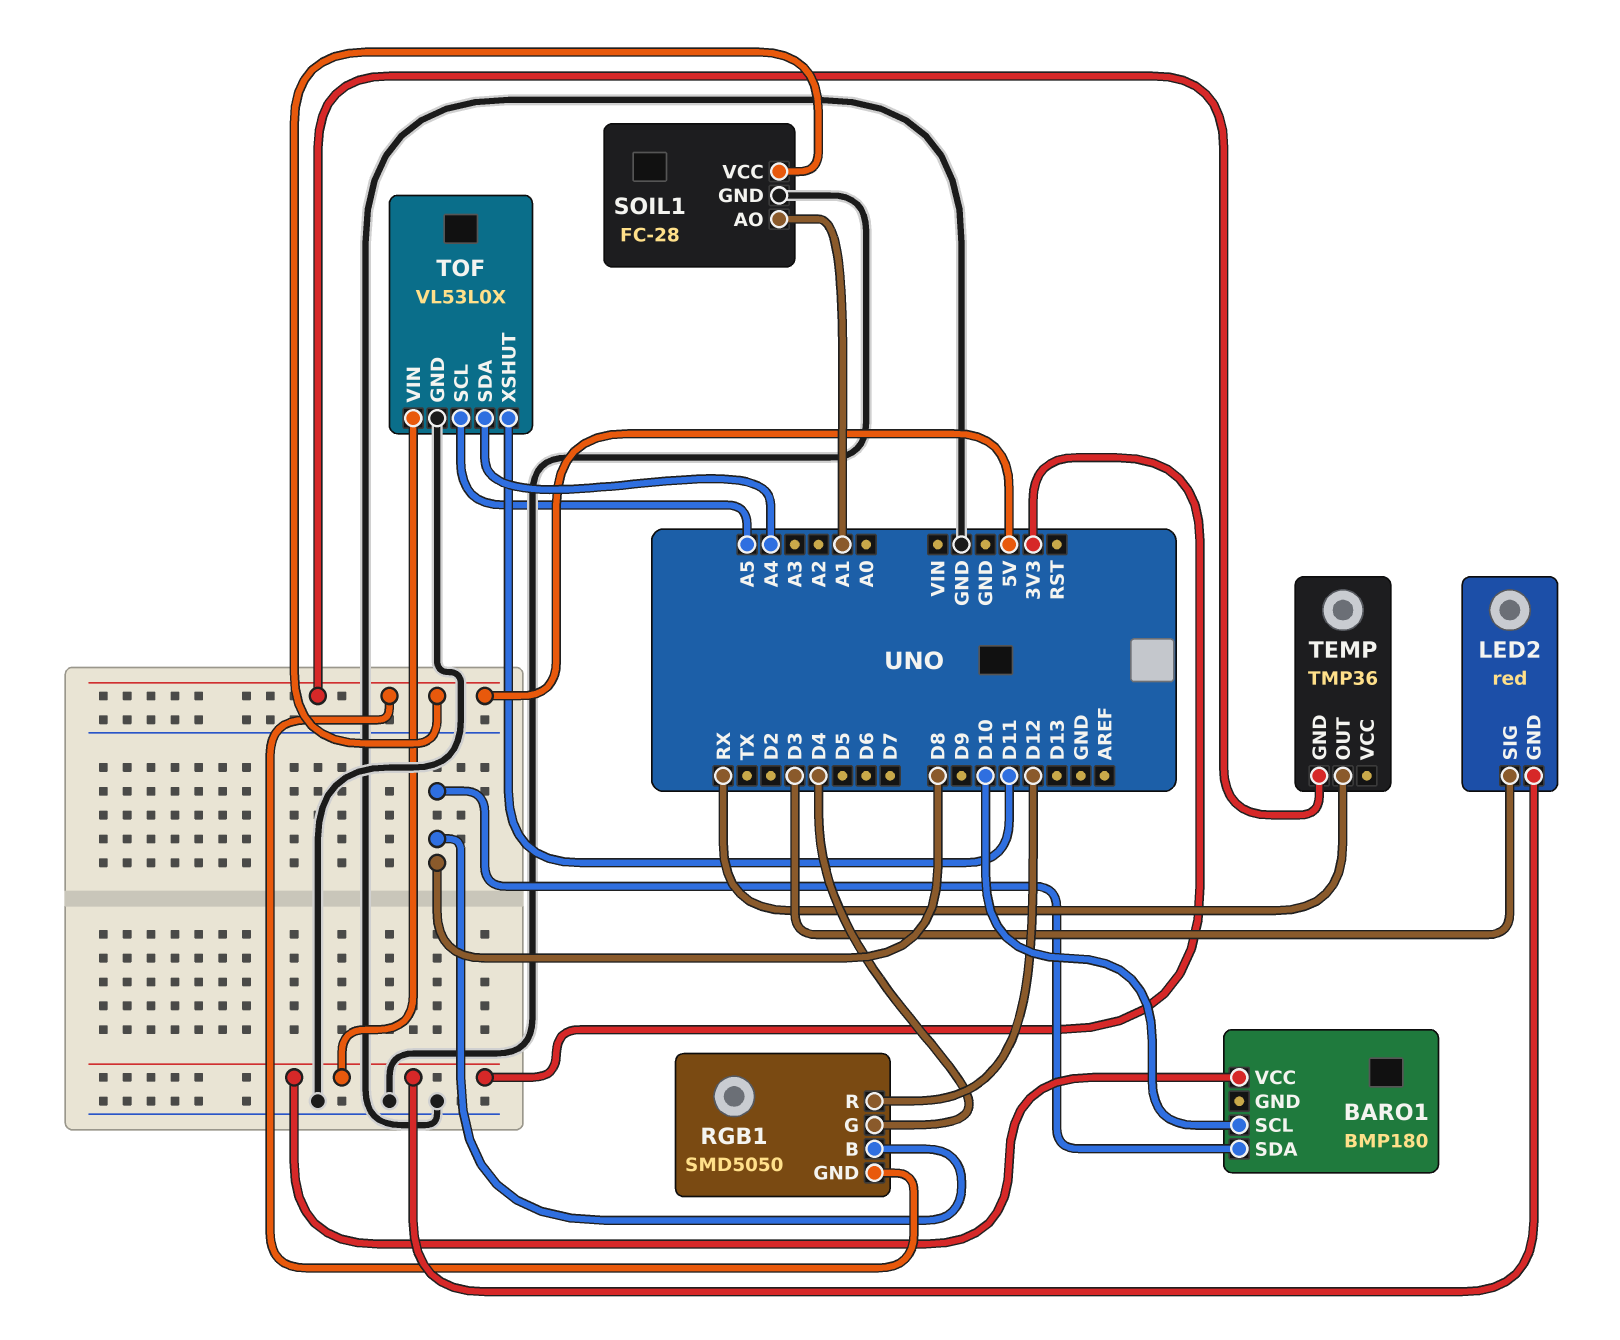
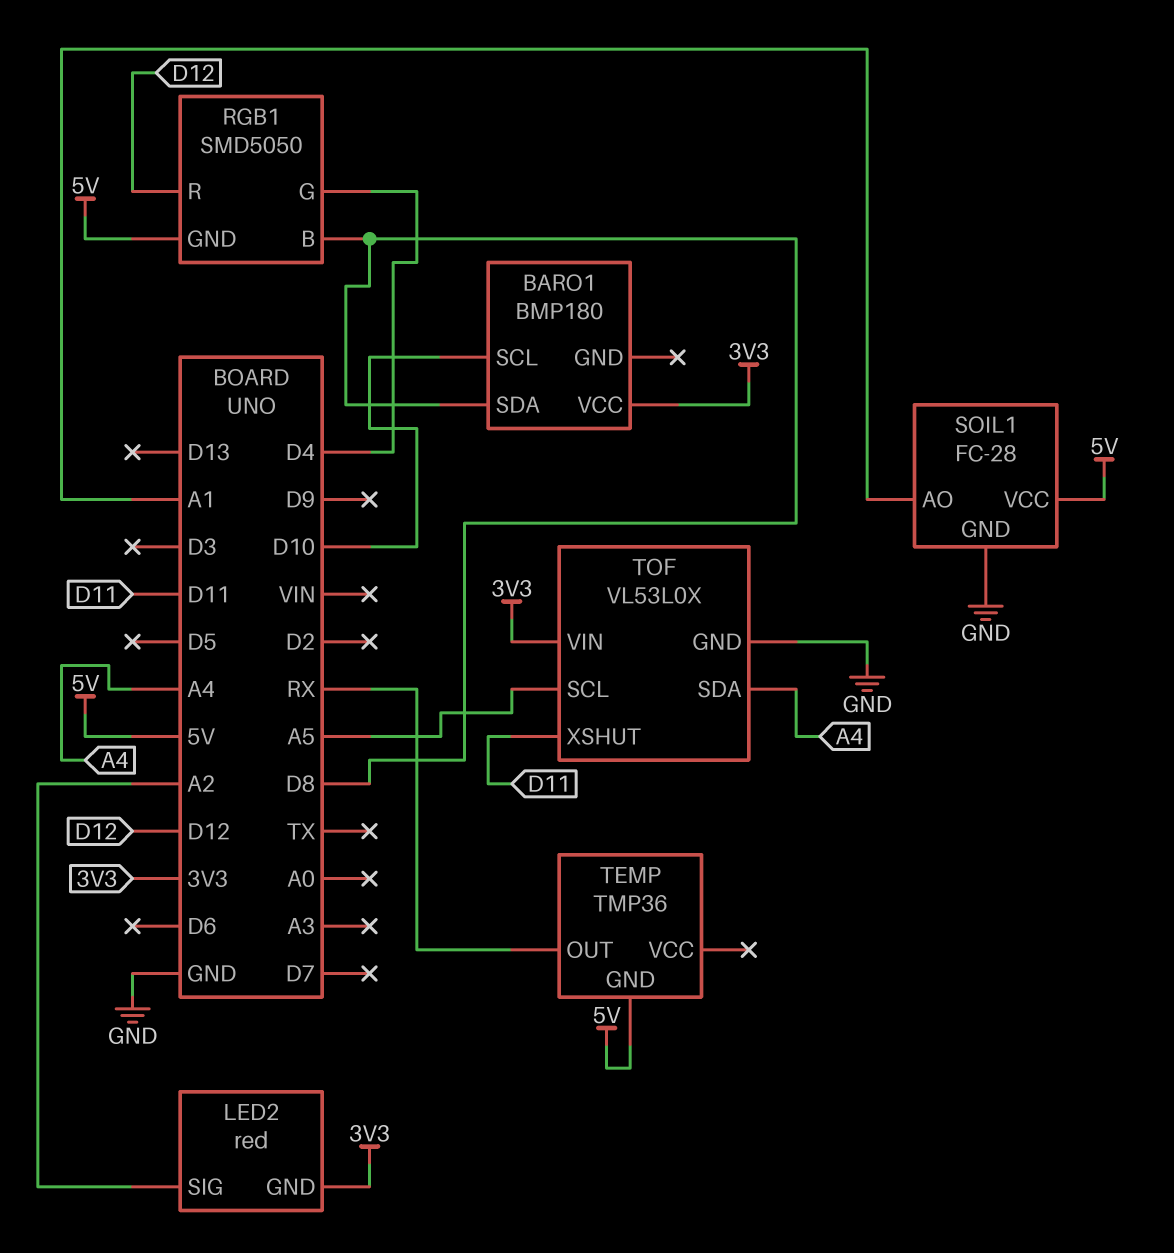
LED2 pin SIG: D3 -> A2

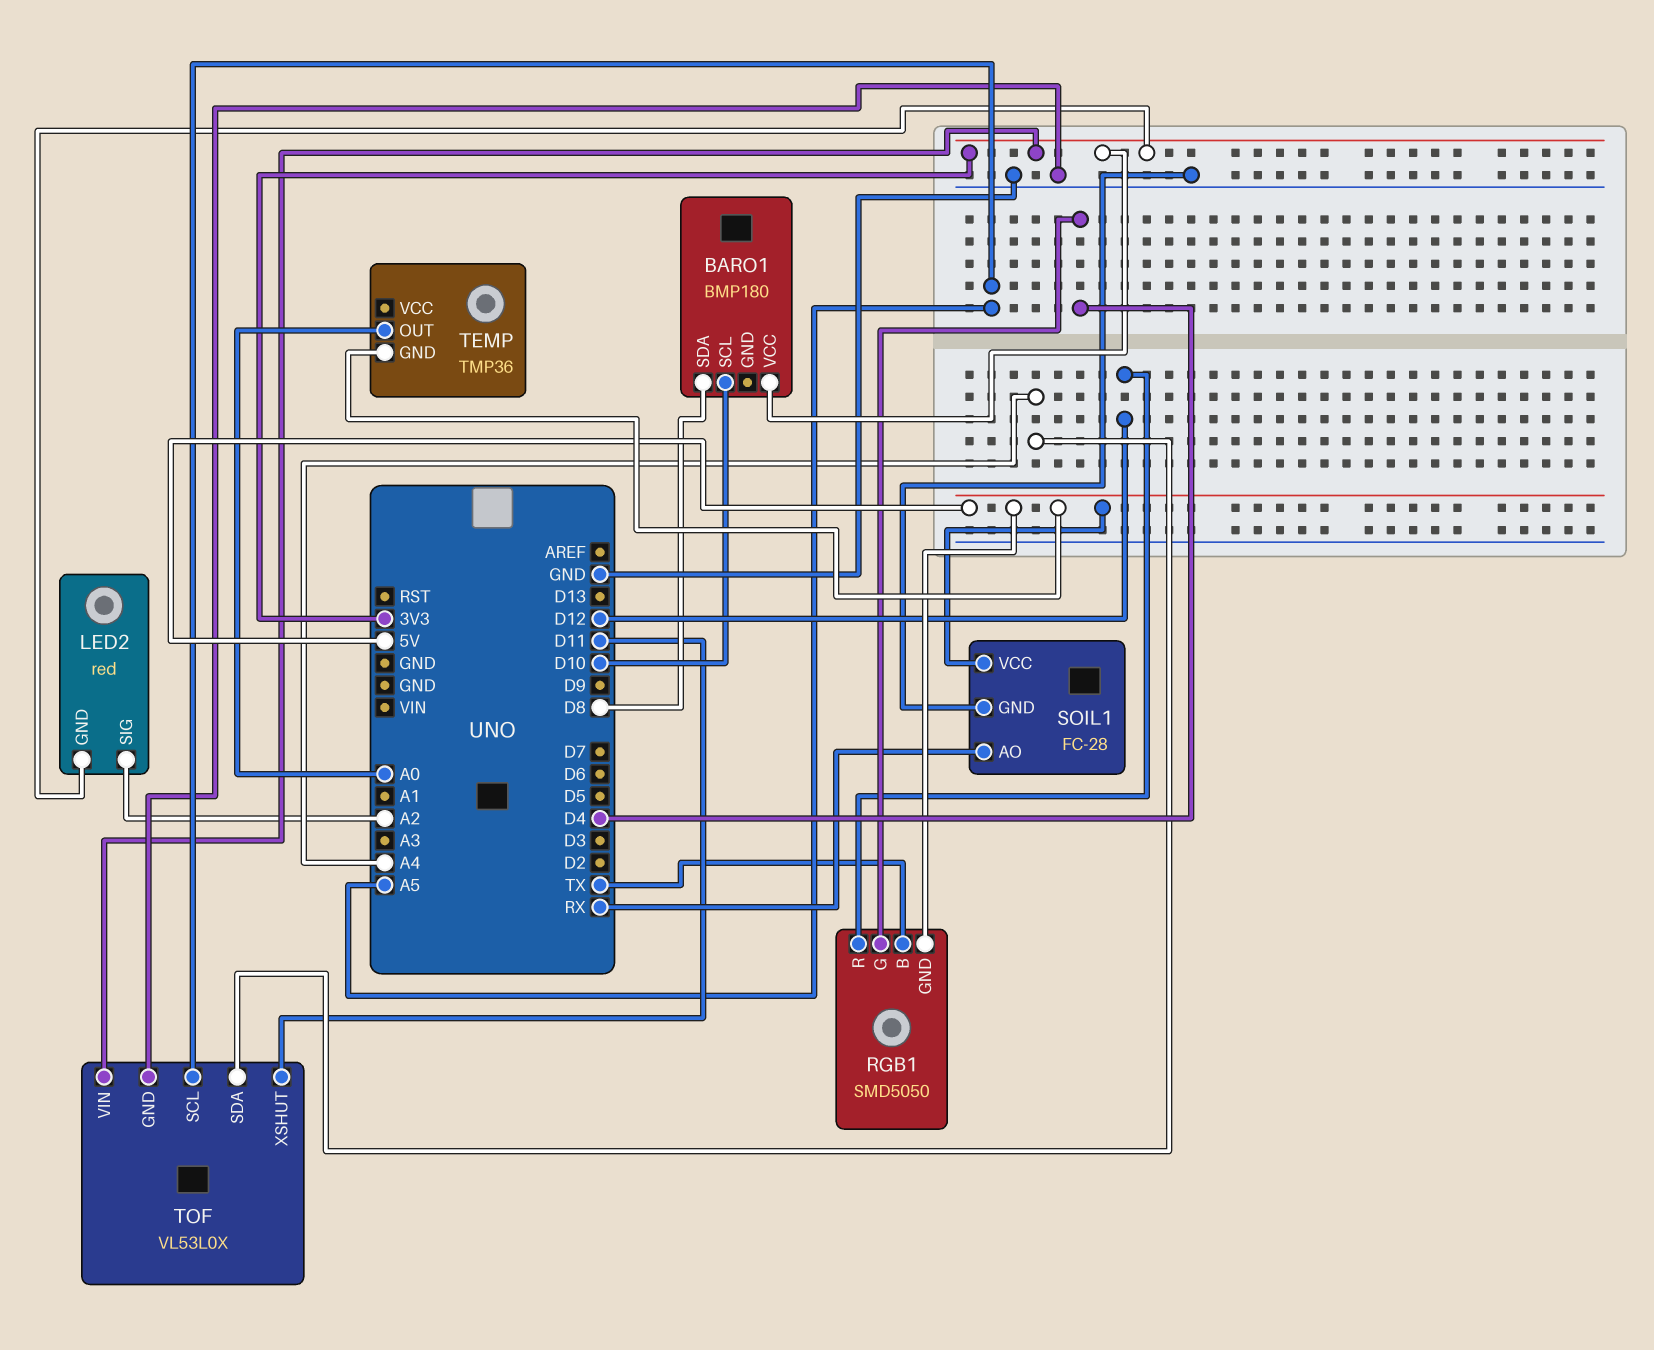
RGB1 pin B: D8 -> TX
SOIL1 pin AO: A1 -> RX
TEMP pin OUT: RX -> A0

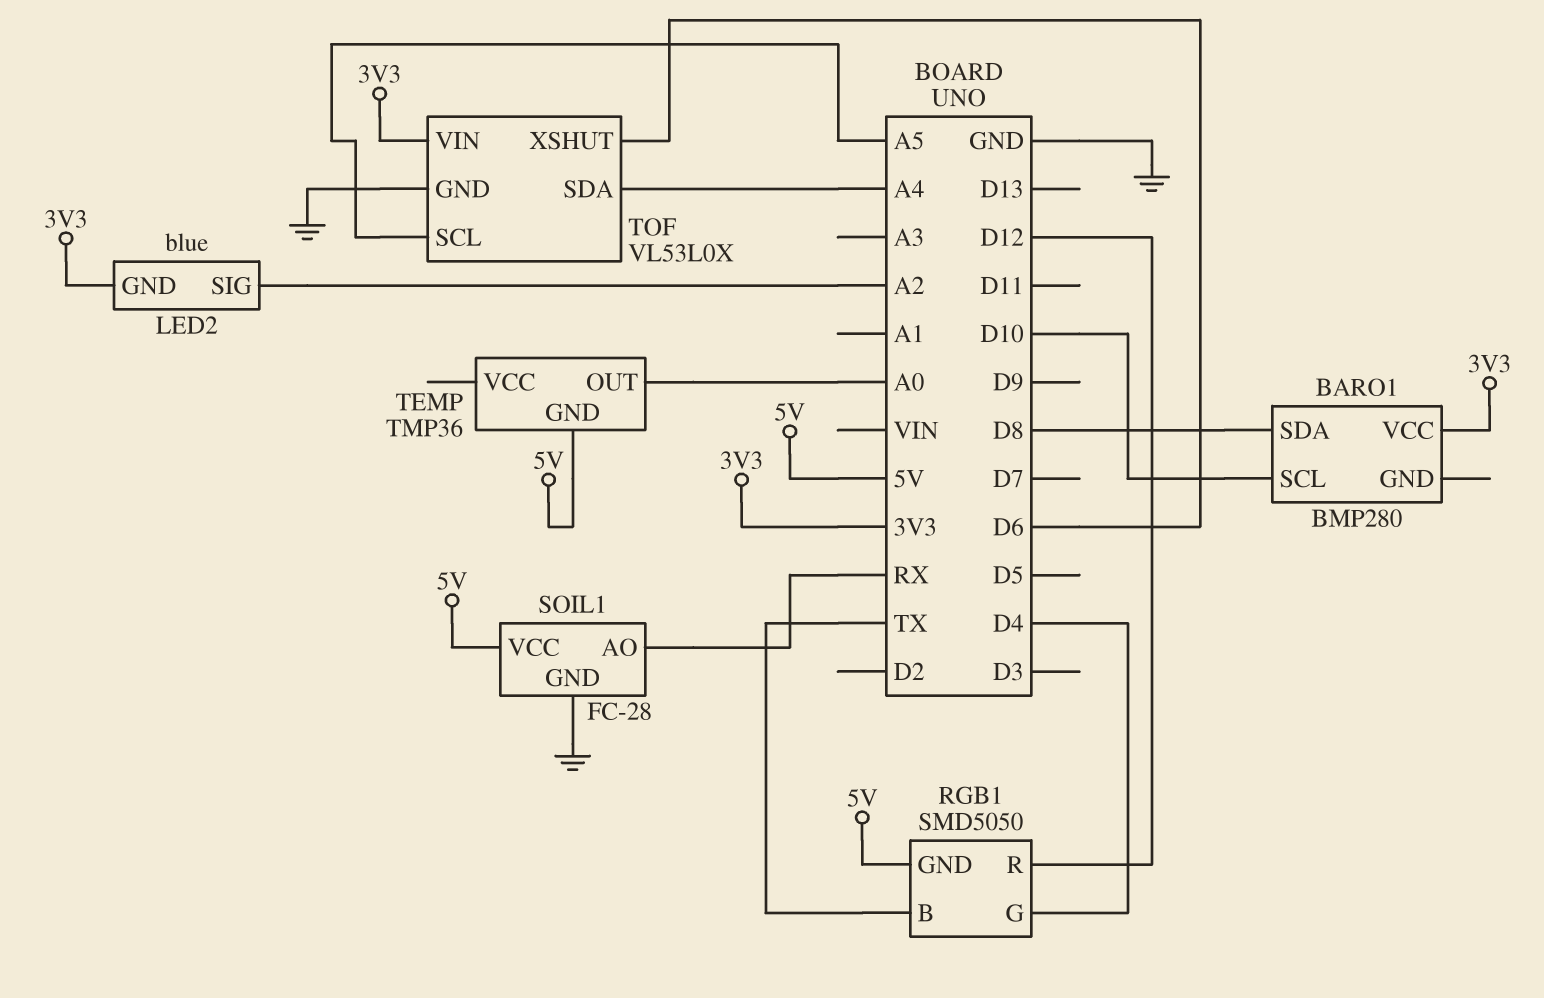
BARO1: BMP180 -> BMP280
LED2: red -> blue
TOF pin XSHUT: D11 -> D6

